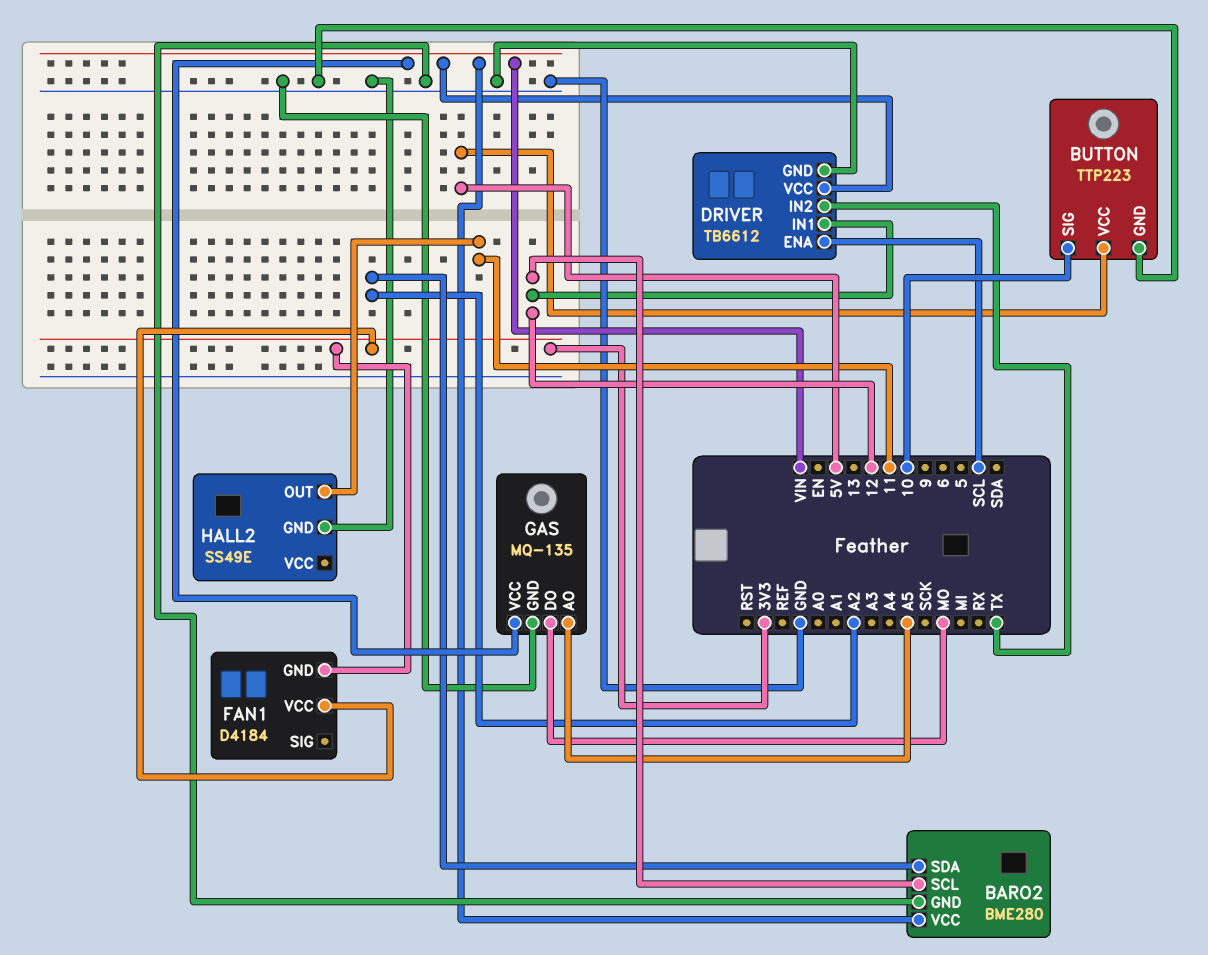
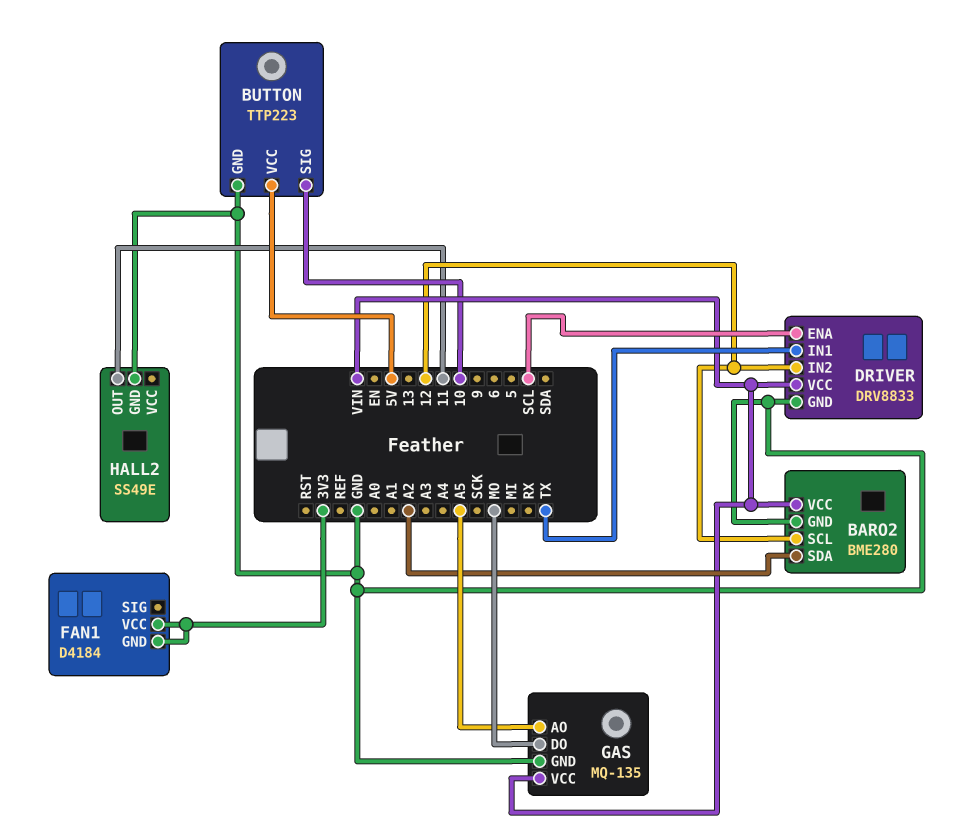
DRIVER: TB6612 -> DRV8833
DRIVER pin IN1: 12 -> TX
DRIVER pin IN2: TX -> 12

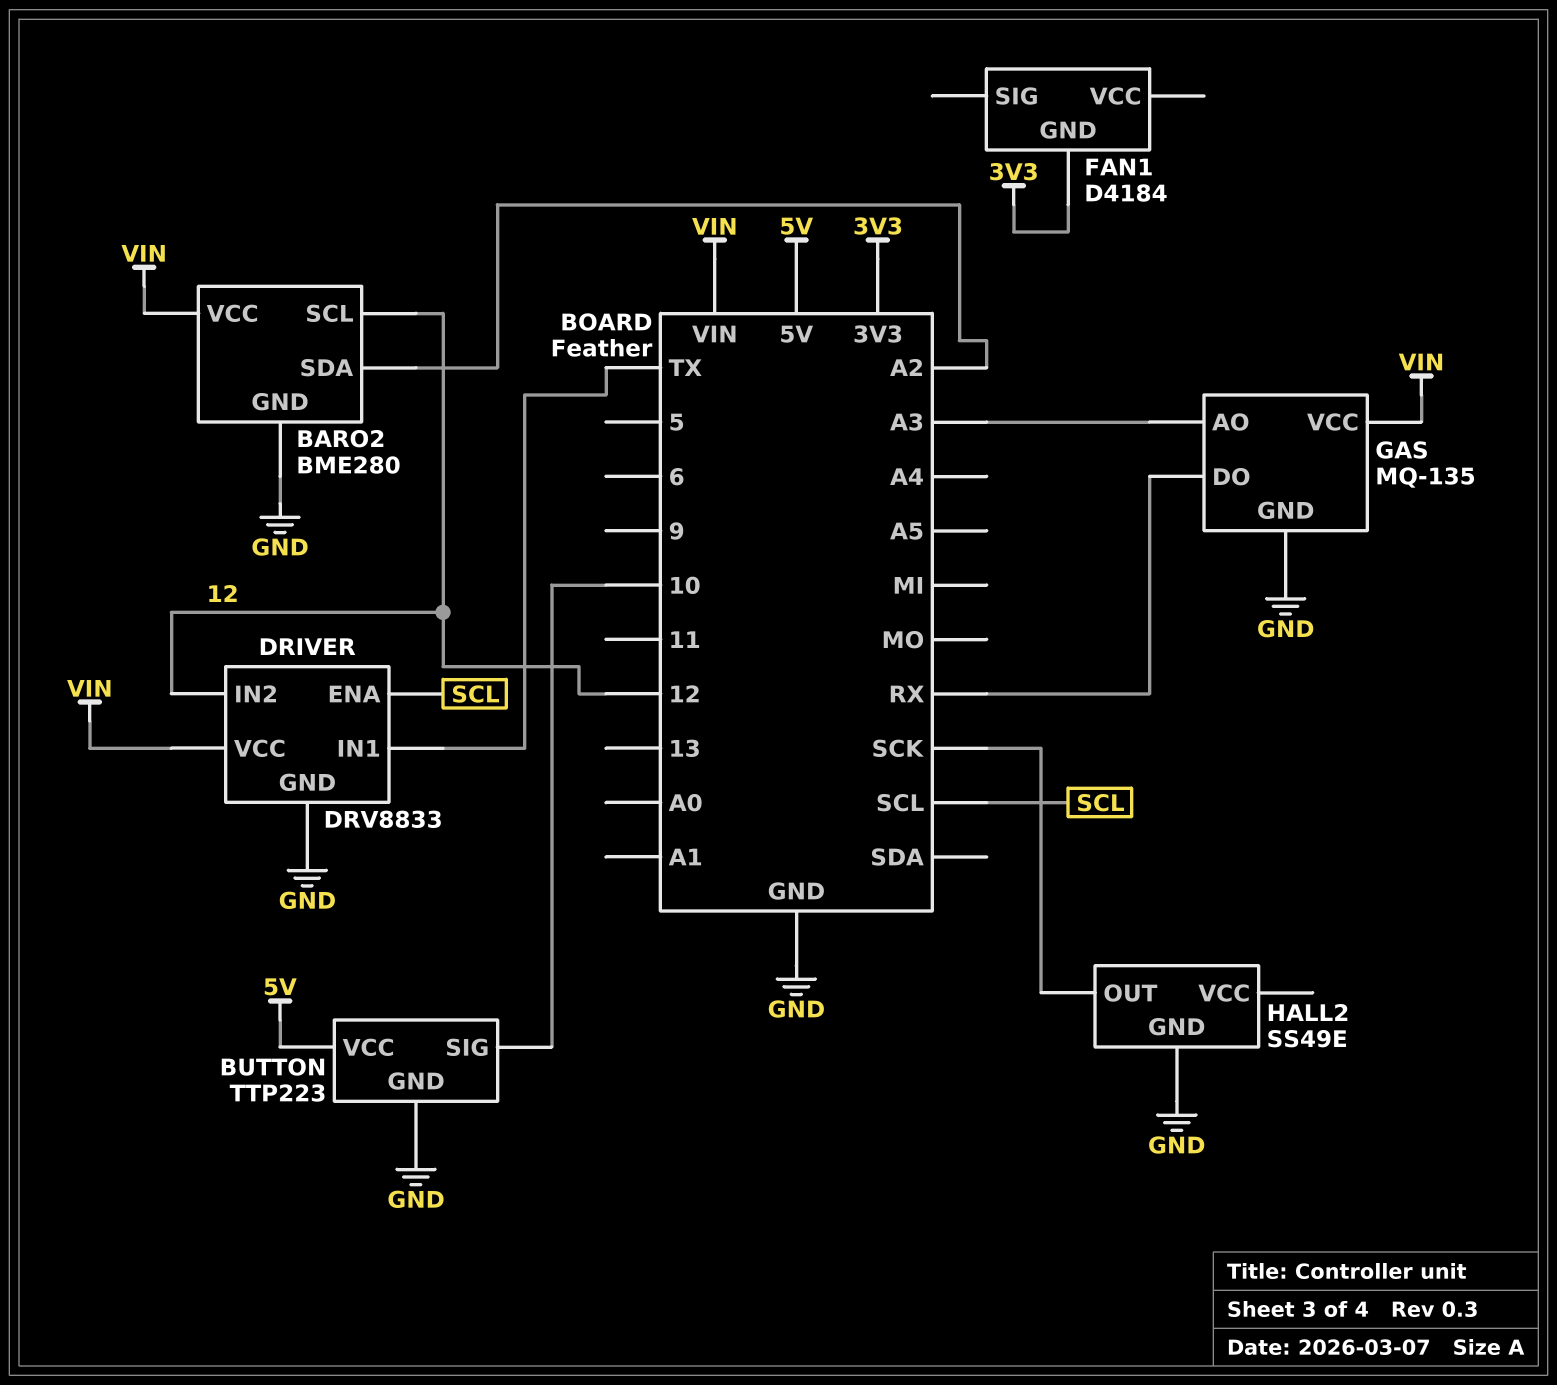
FAN1 pin VCC: 3V3 -> none
GAS pin AO: A5 -> A3
GAS pin DO: MO -> RX
HALL2 pin OUT: 11 -> SCK

